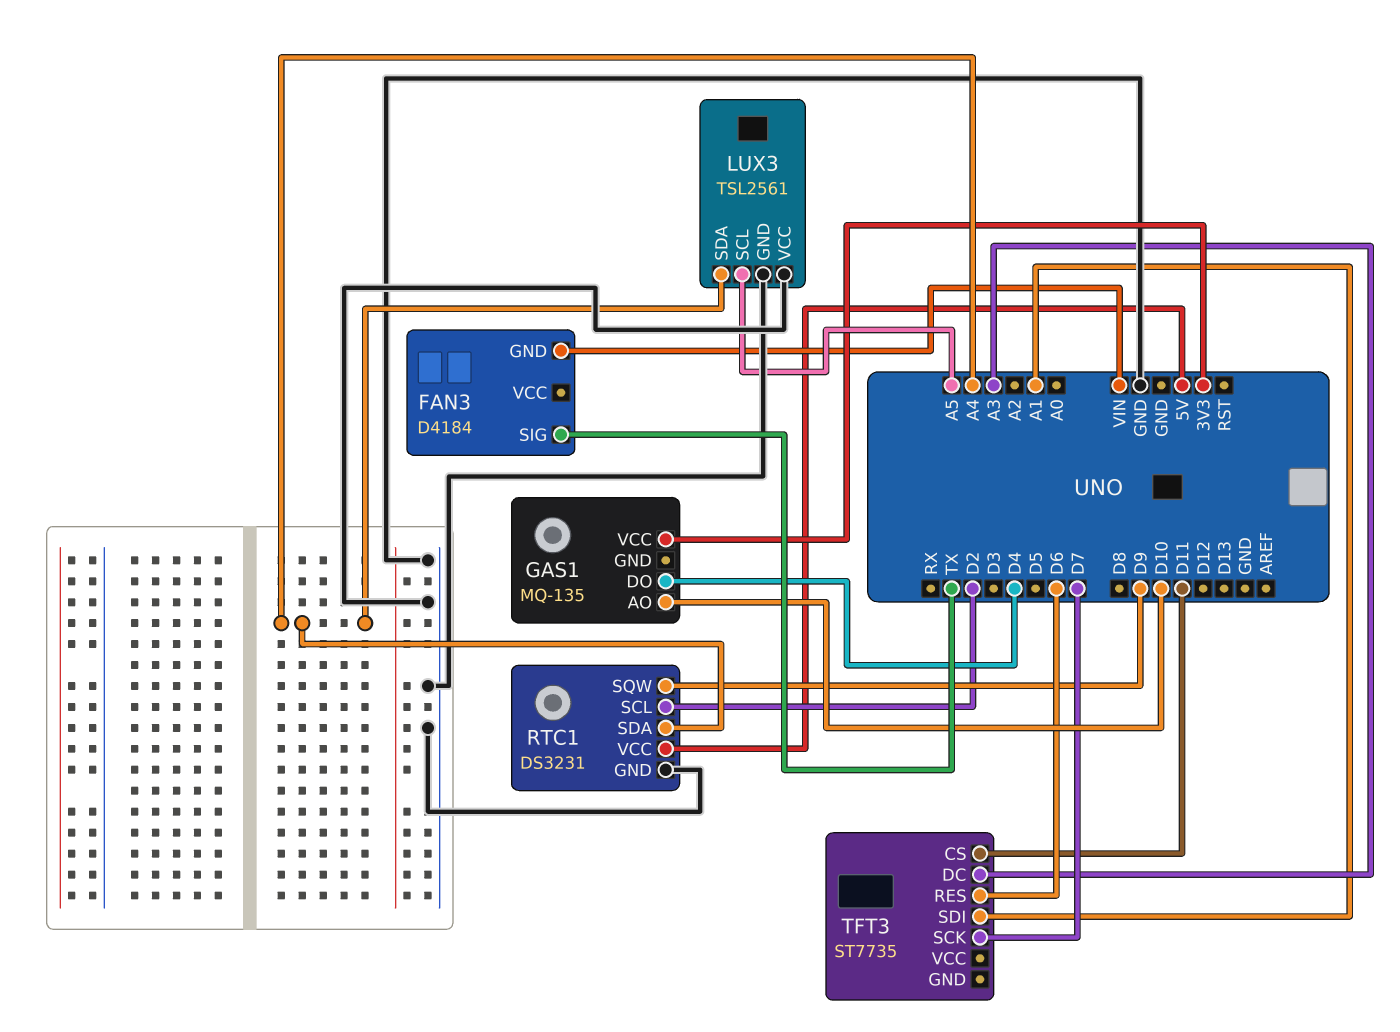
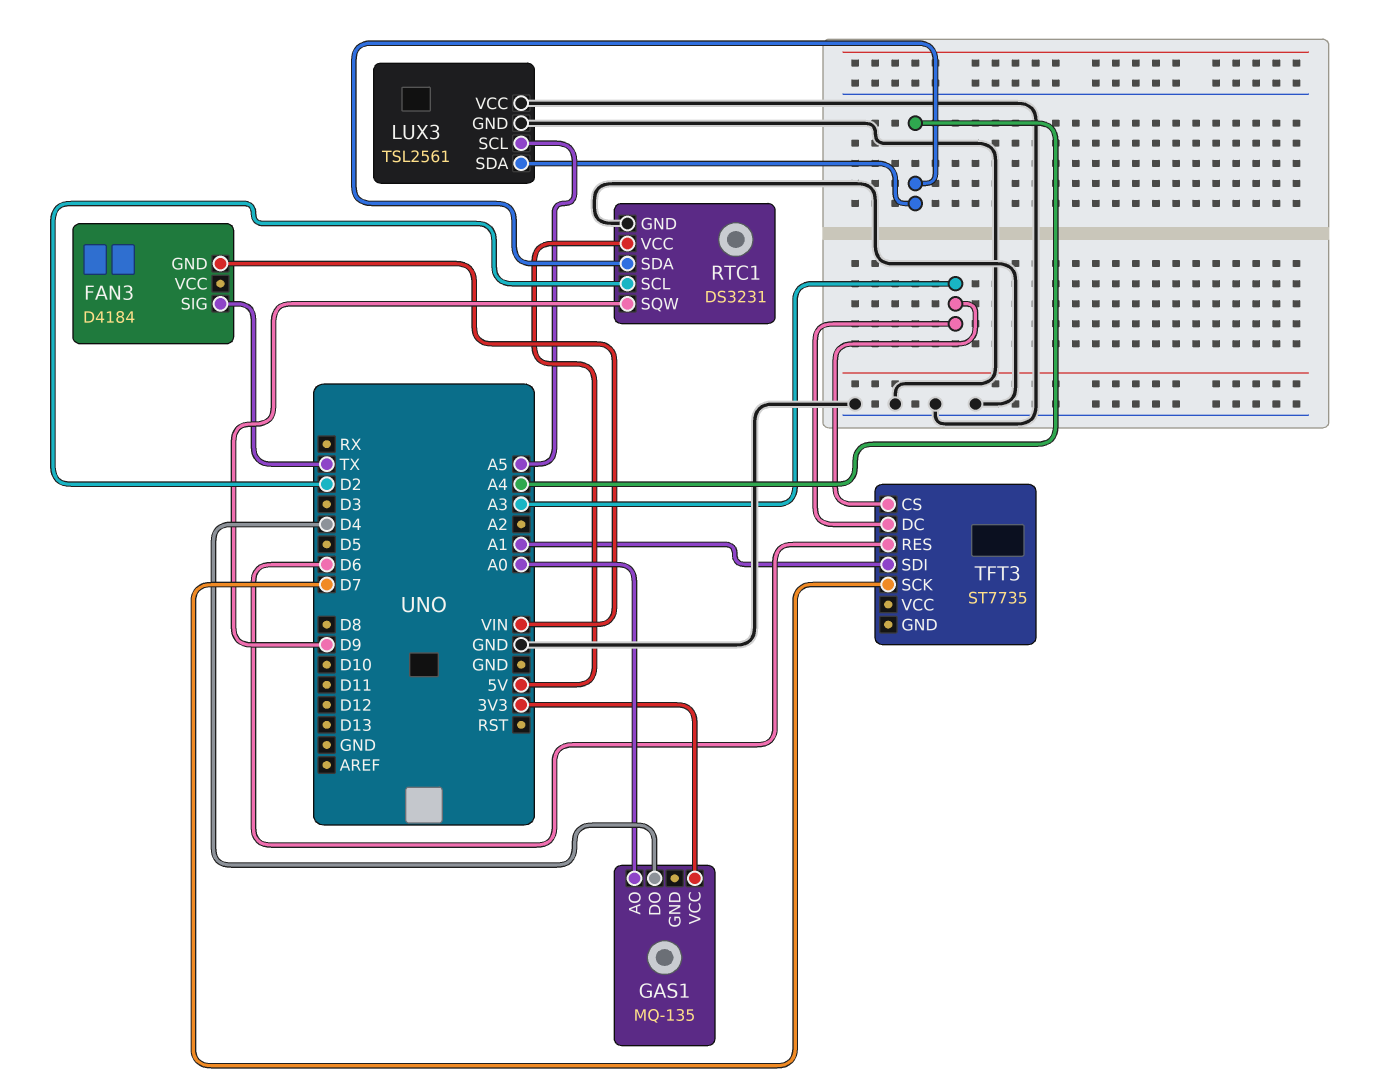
GAS1 pin AO: D10 -> A0
TFT3 pin CS: D11 -> A3

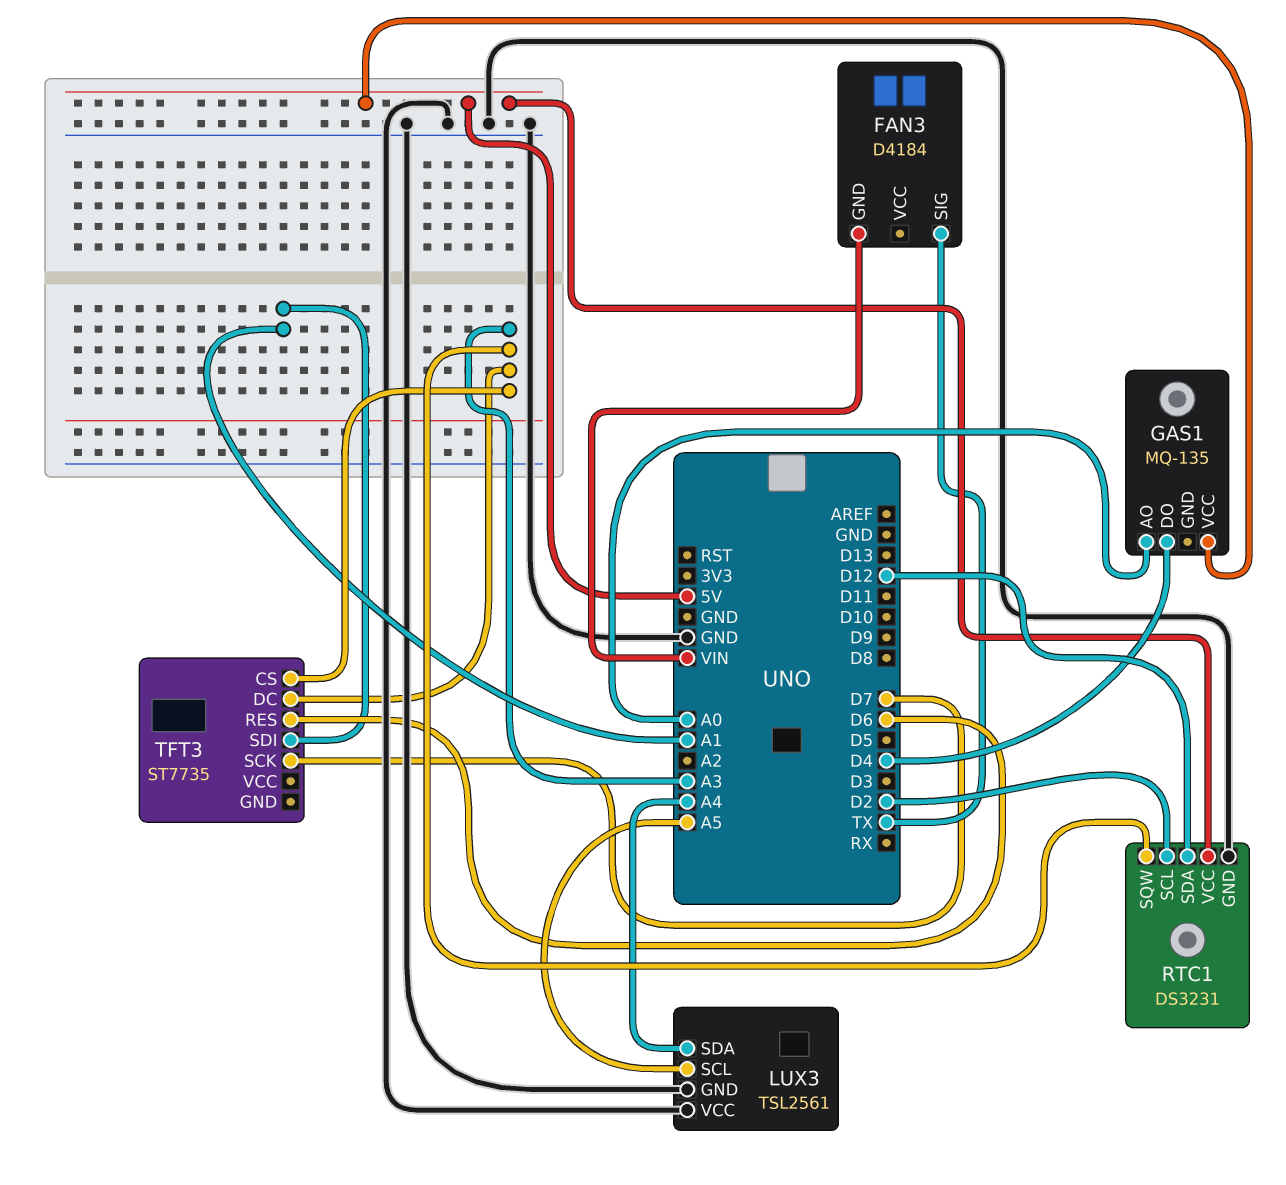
GAS1 pin VCC: 3V3 -> 5V
RTC1 pin SDA: A4 -> D12
RTC1 pin SQW: D9 -> A3

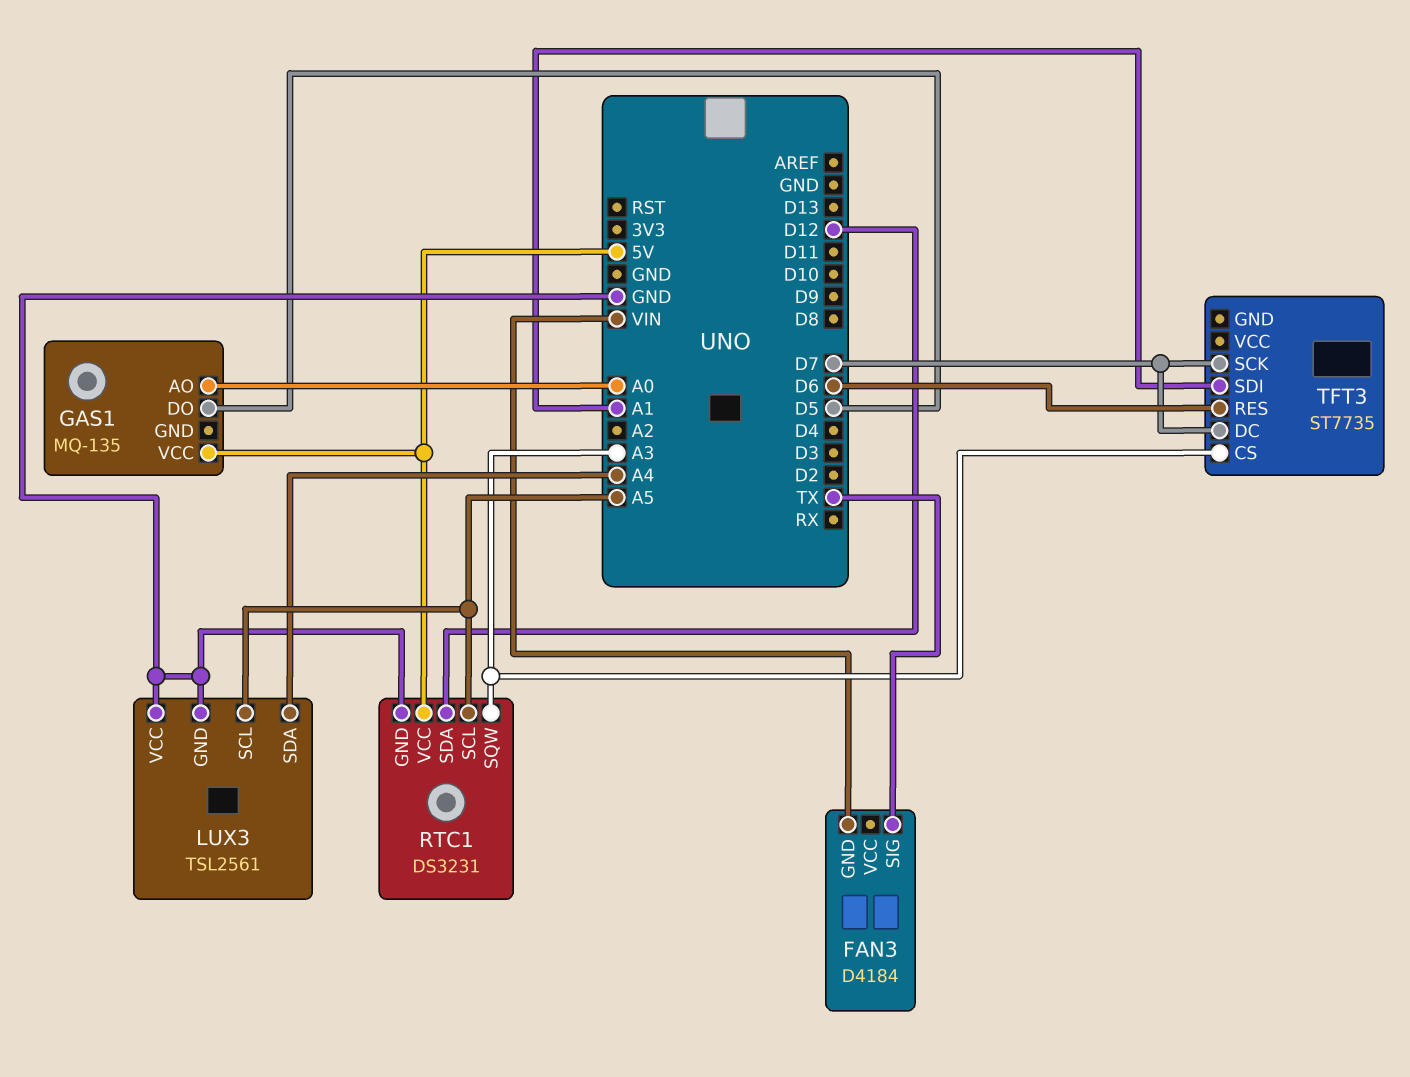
GAS1 pin DO: D4 -> D5
RTC1 pin SCL: D2 -> A5
TFT3 pin DC: A3 -> D7

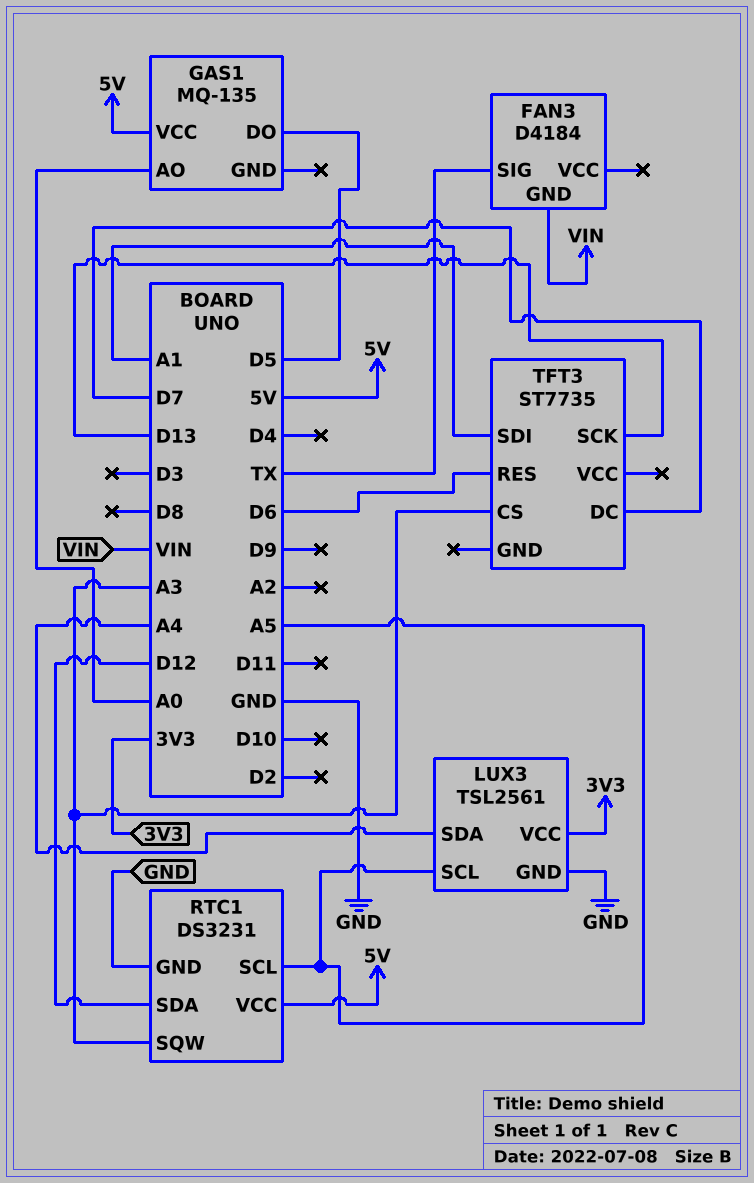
LUX3 pin VCC: GND -> 3V3
TFT3 pin SCK: D7 -> D13

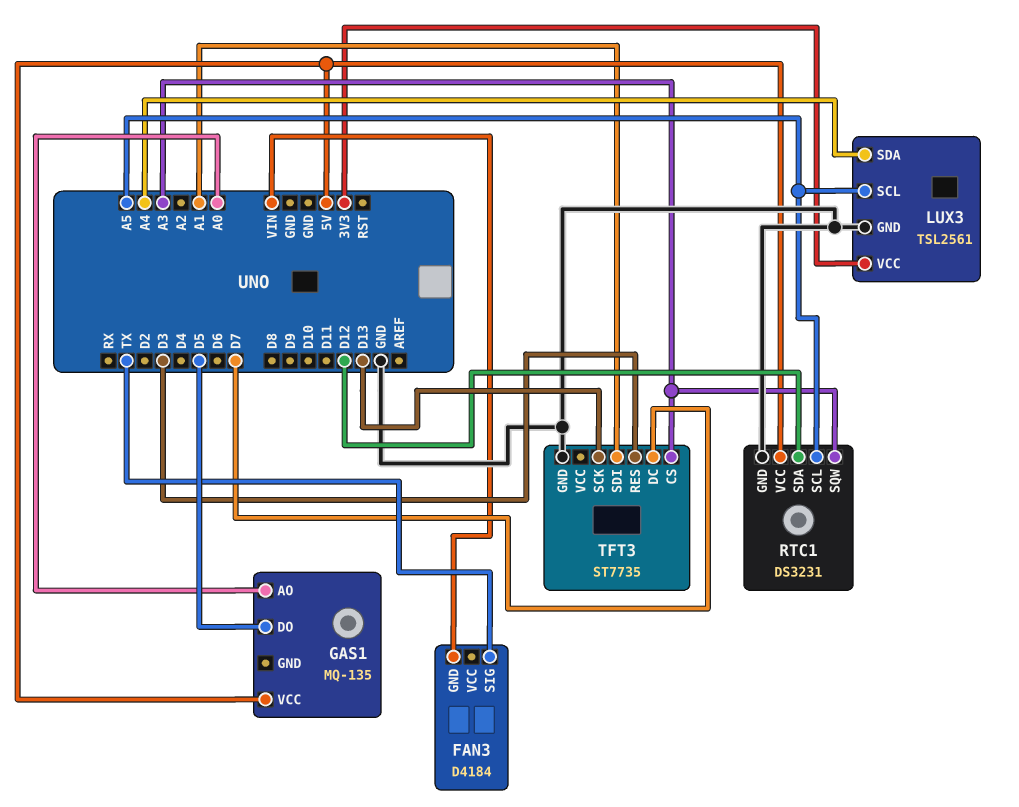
TFT3 pin GND: none -> GND
TFT3 pin RES: D6 -> D3

